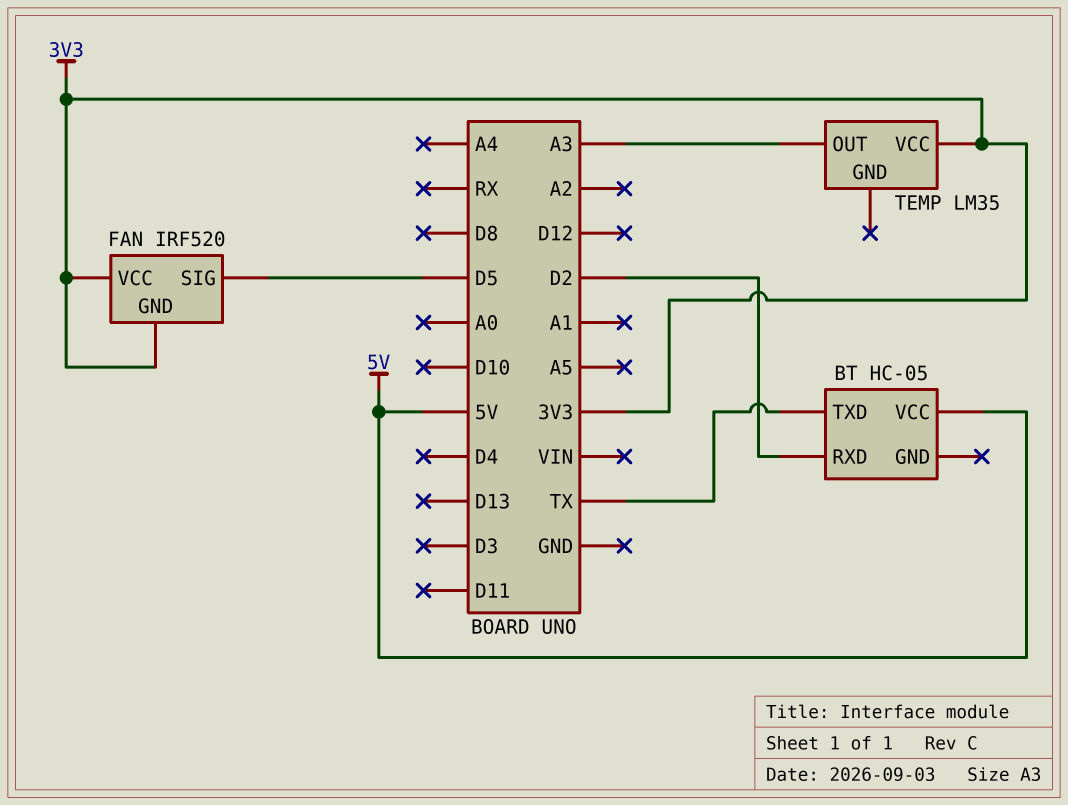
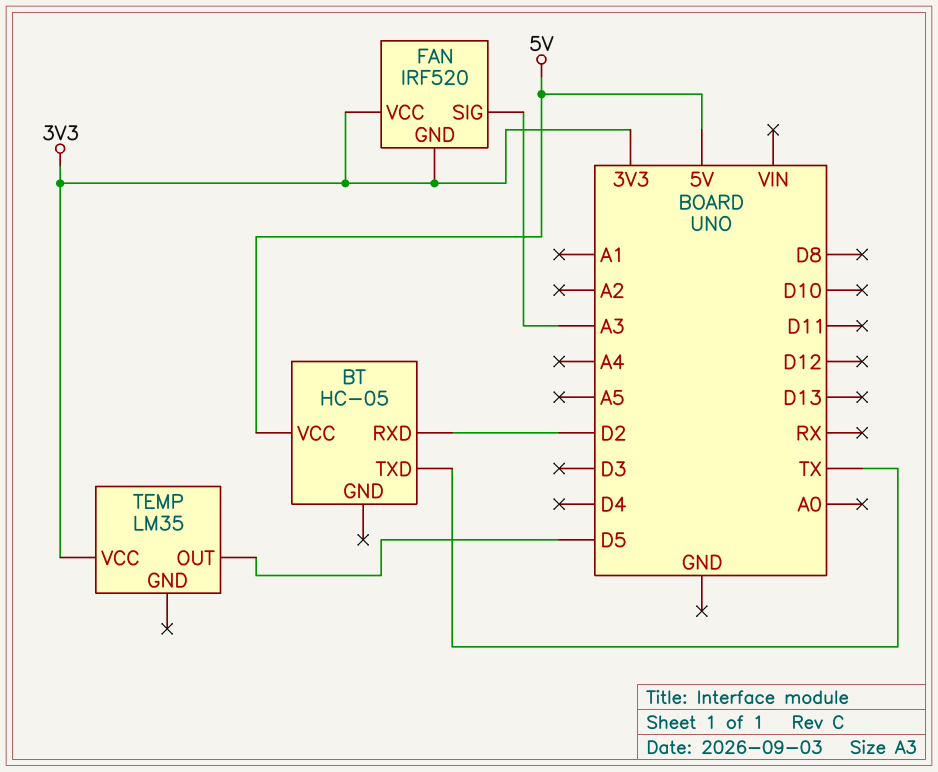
FAN pin SIG: D5 -> A3
TEMP pin OUT: A3 -> D5

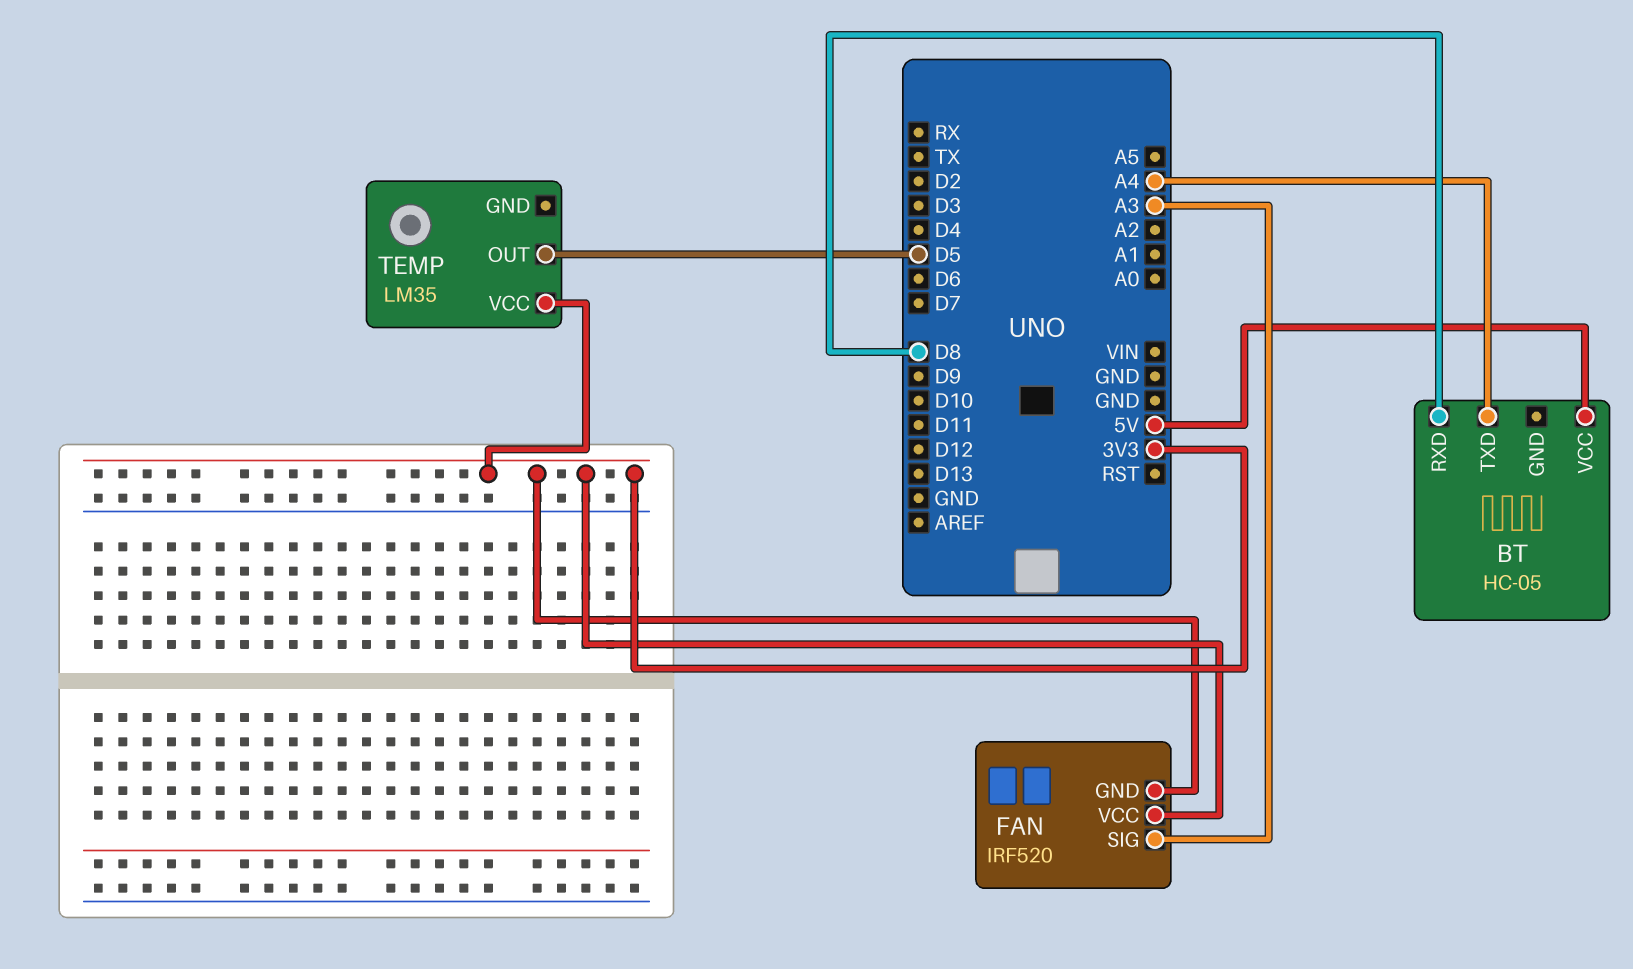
BT pin RXD: D2 -> D8
BT pin TXD: TX -> A4

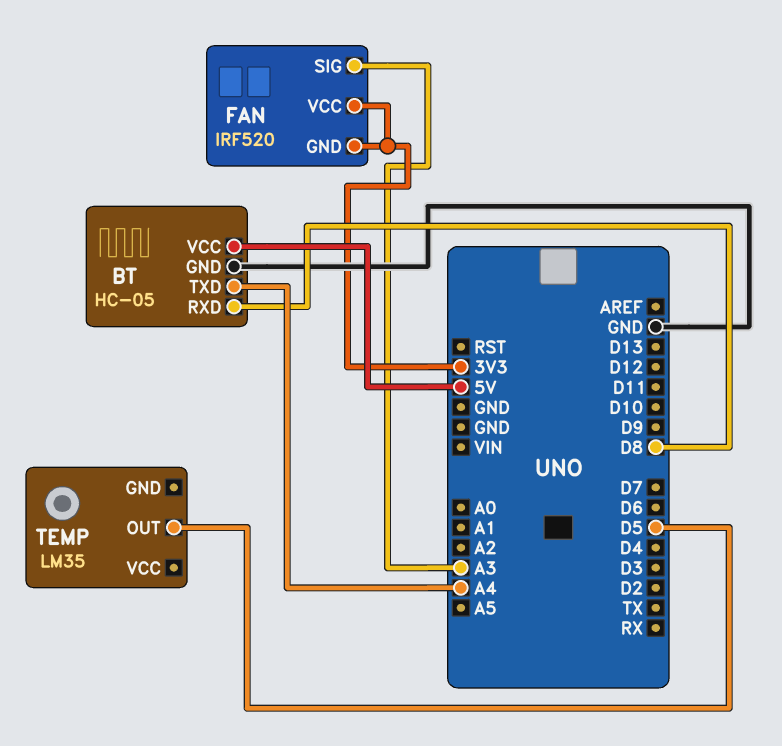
BT pin GND: none -> GND
TEMP pin VCC: 3V3 -> none

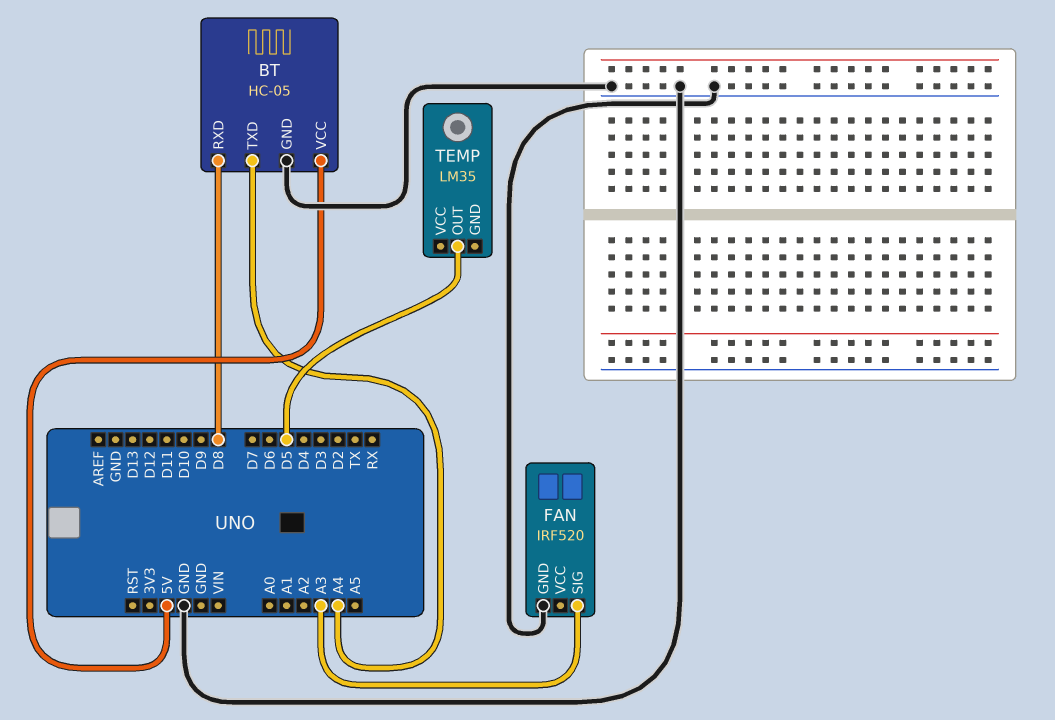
FAN pin GND: 3V3 -> GND
FAN pin VCC: 3V3 -> none

